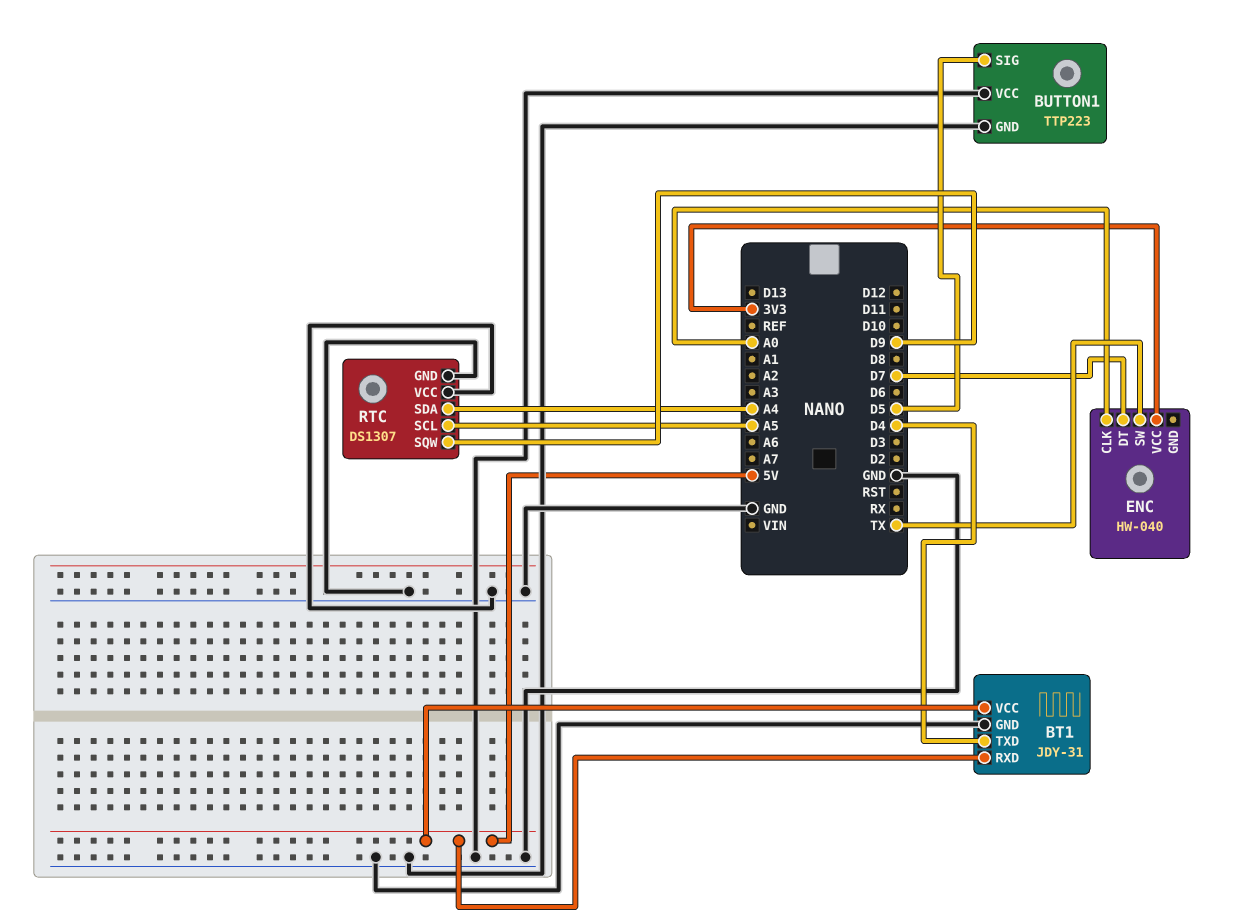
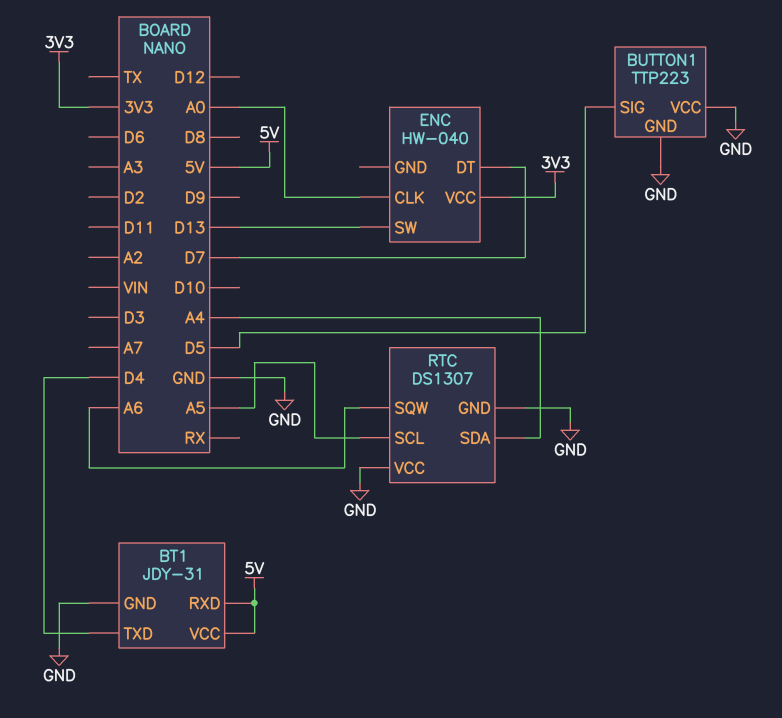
ENC pin SW: TX -> D13
RTC pin SQW: D9 -> A6

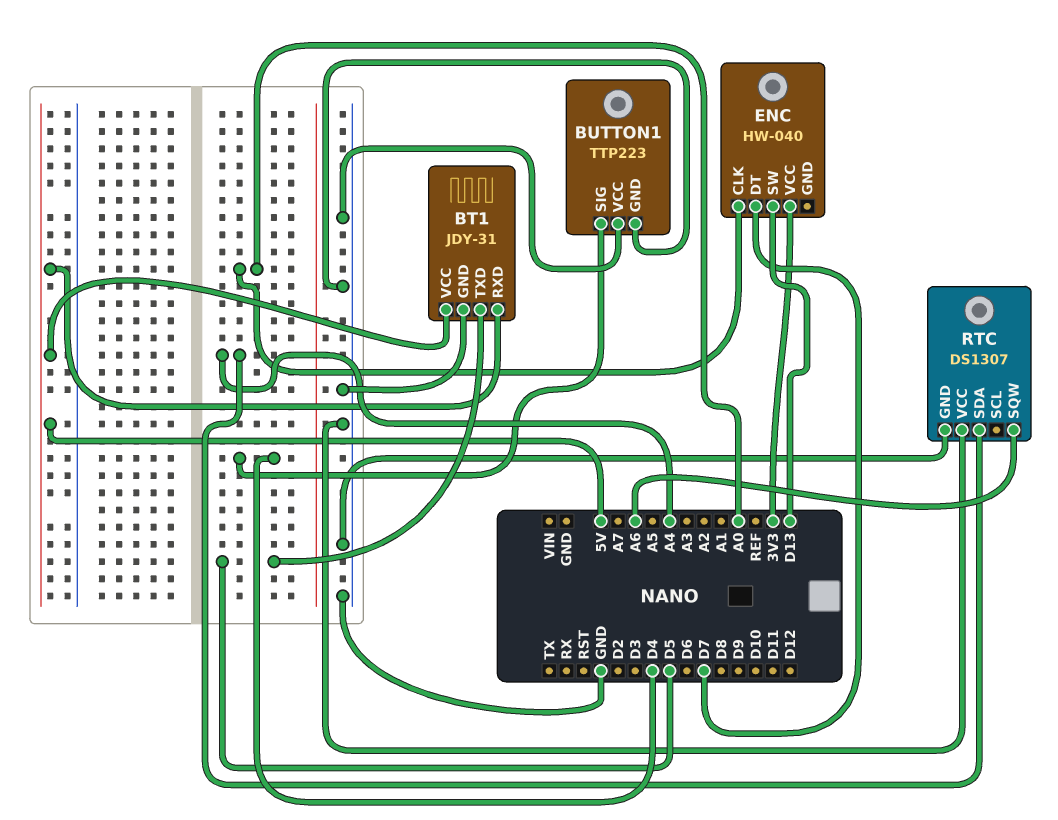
BT1 pin TXD: D4 -> D5
BUTTON1 pin SIG: D5 -> D4
RTC pin SCL: A5 -> none

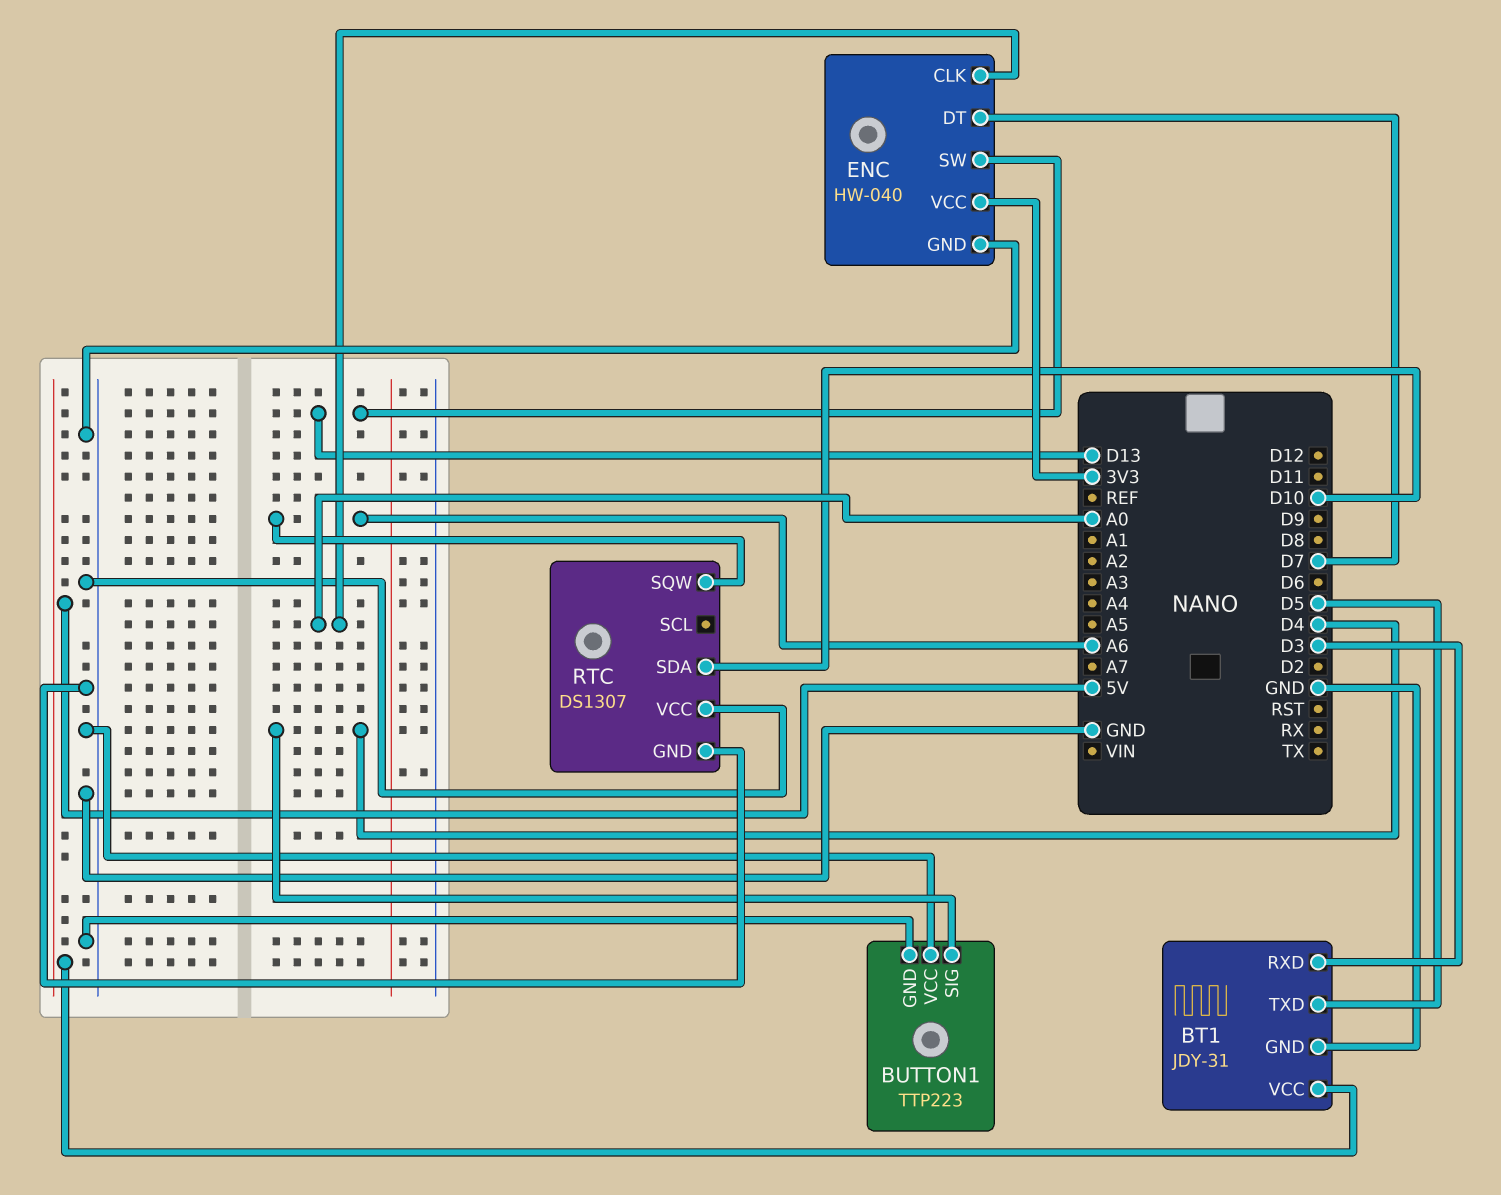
BT1 pin RXD: 5V -> D3
ENC pin GND: none -> GND
RTC pin SDA: A4 -> D10

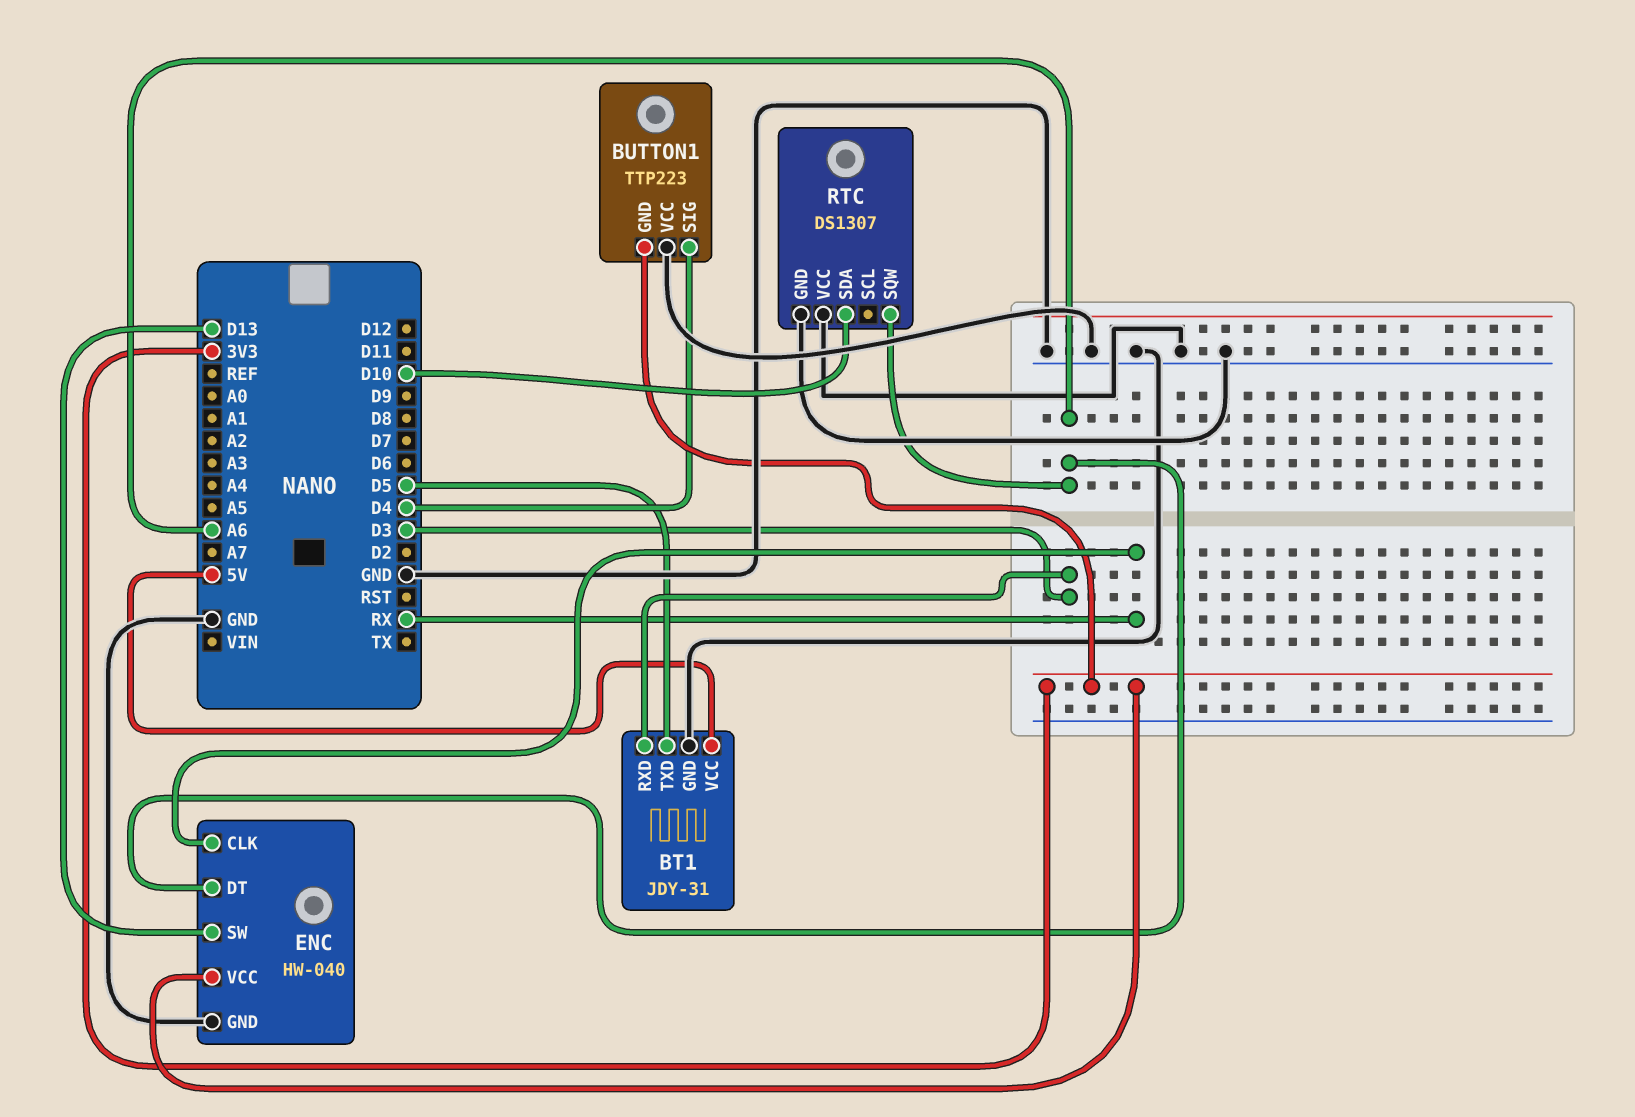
BUTTON1 pin GND: GND -> 3V3
ENC pin CLK: A0 -> RX
ENC pin DT: D7 -> A6

